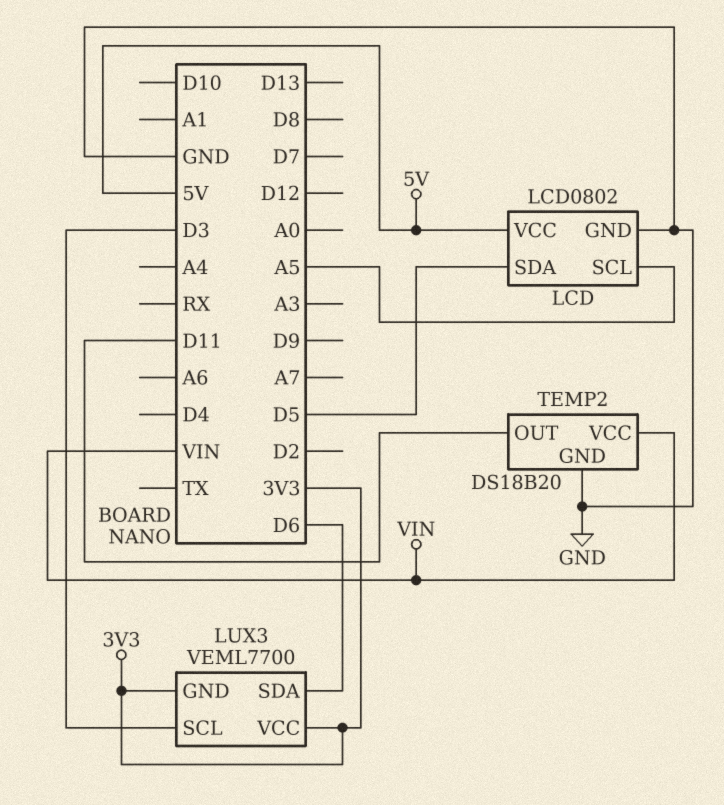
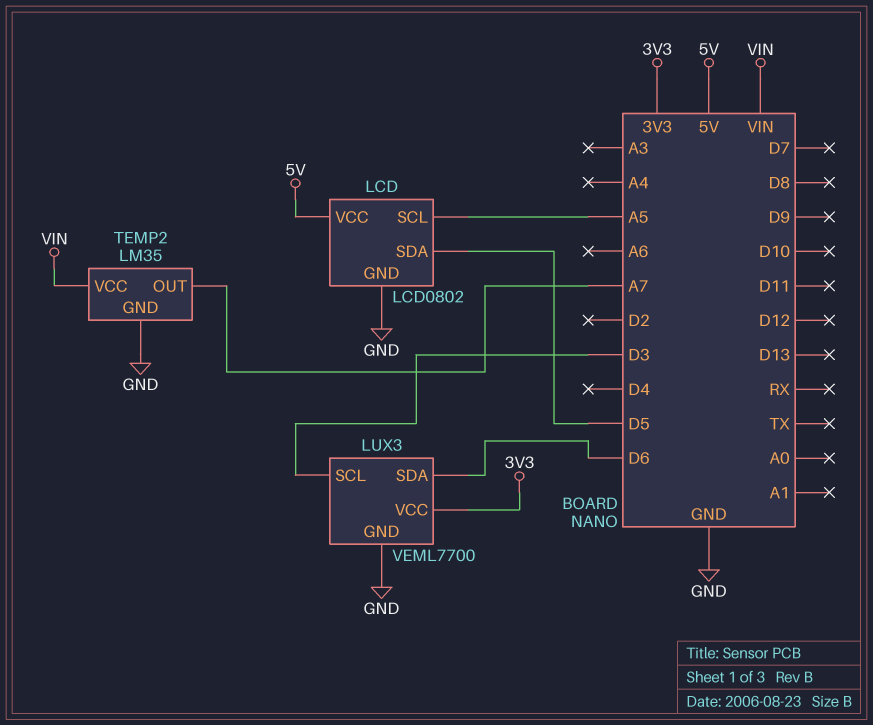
LUX3 pin GND: 3V3 -> GND
TEMP2: DS18B20 -> LM35
TEMP2 pin OUT: D11 -> A7

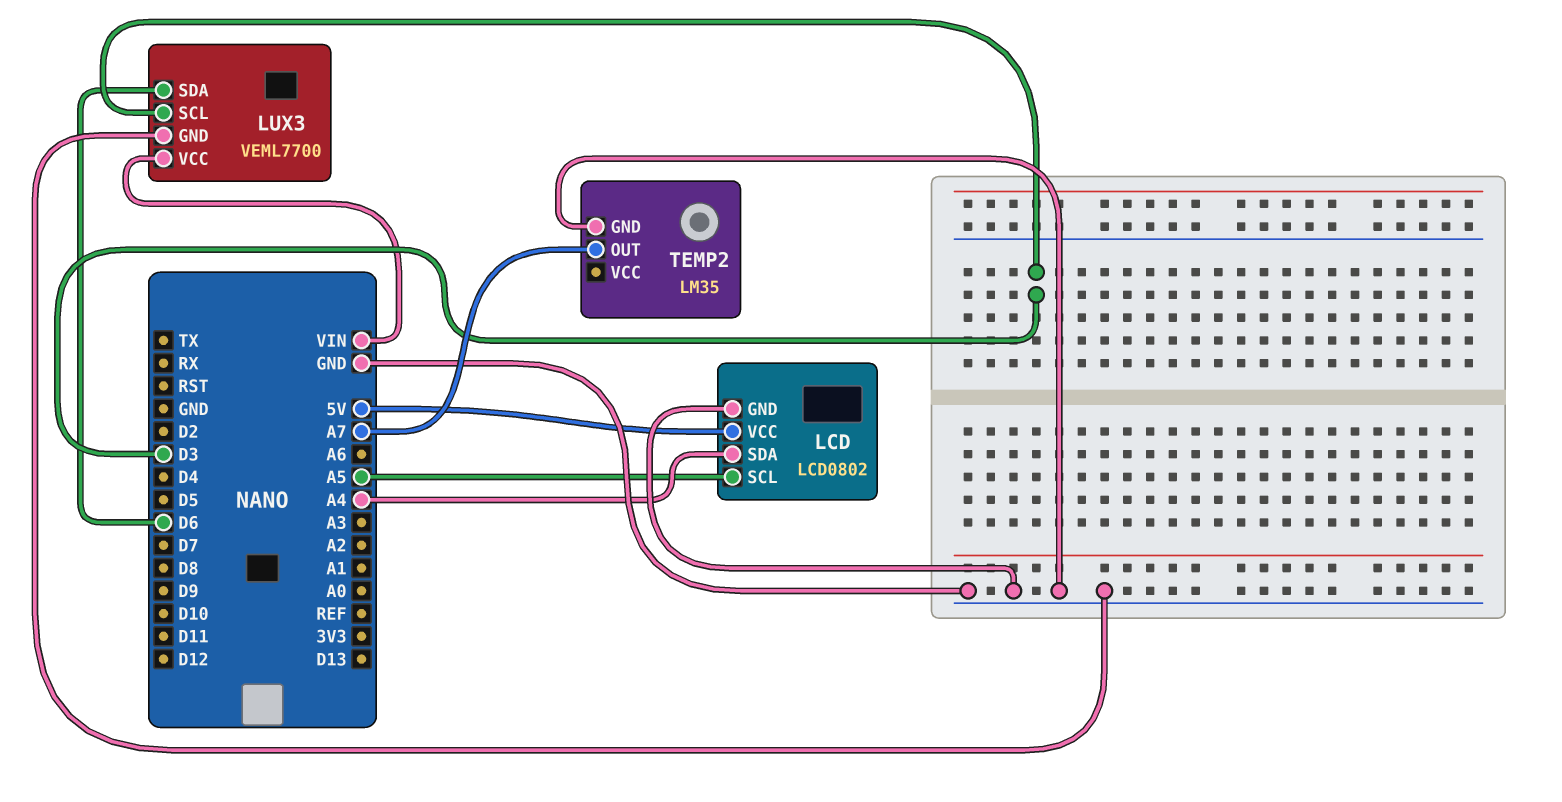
LCD pin SDA: D5 -> A4
LUX3 pin VCC: 3V3 -> VIN
TEMP2 pin VCC: VIN -> none

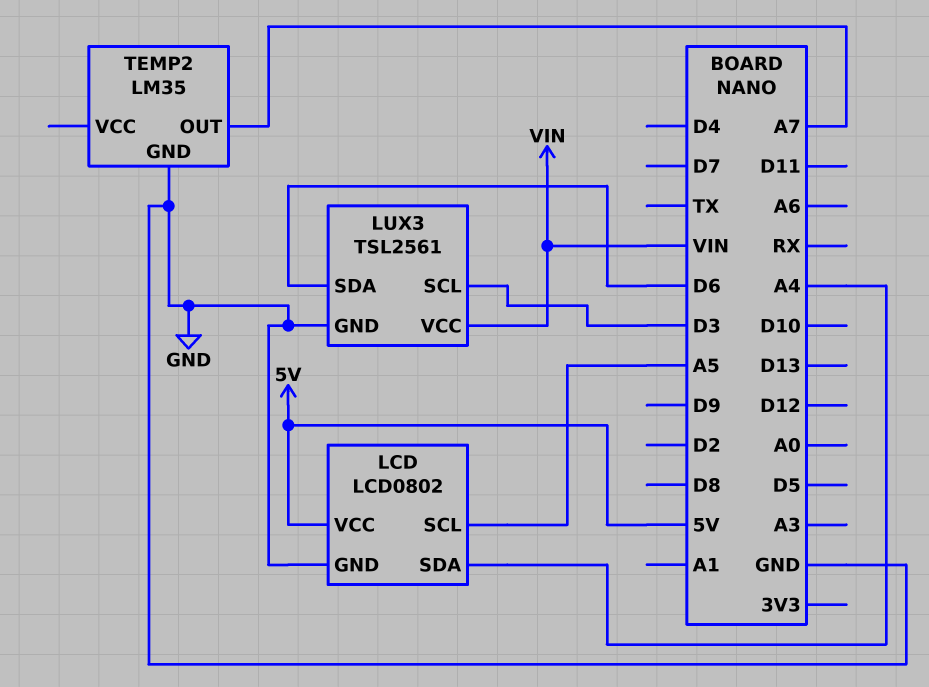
LUX3: VEML7700 -> TSL2561

